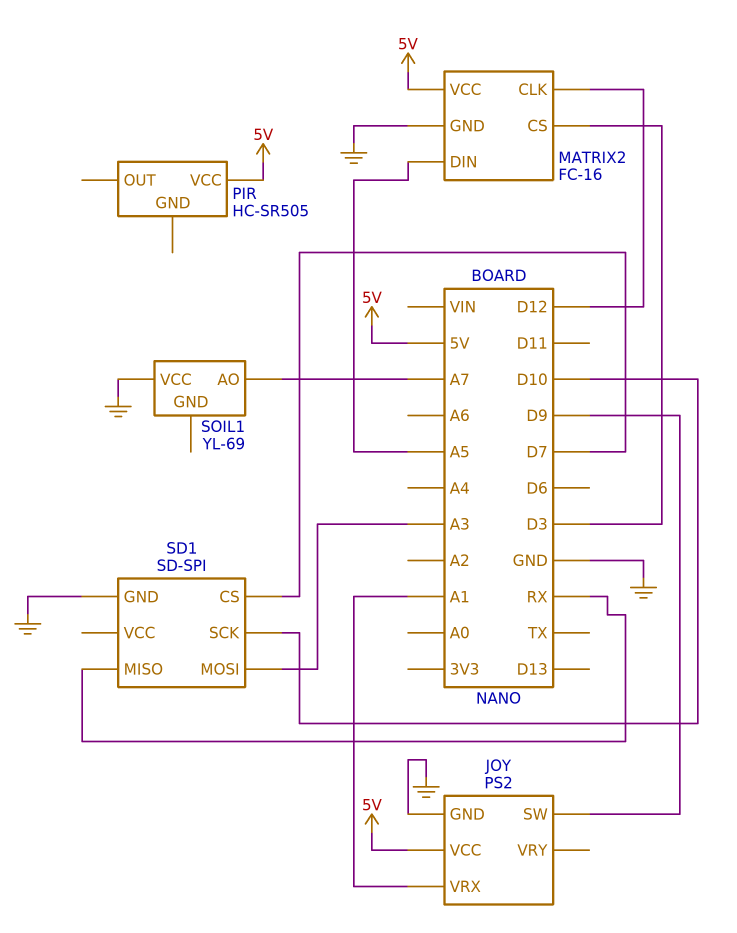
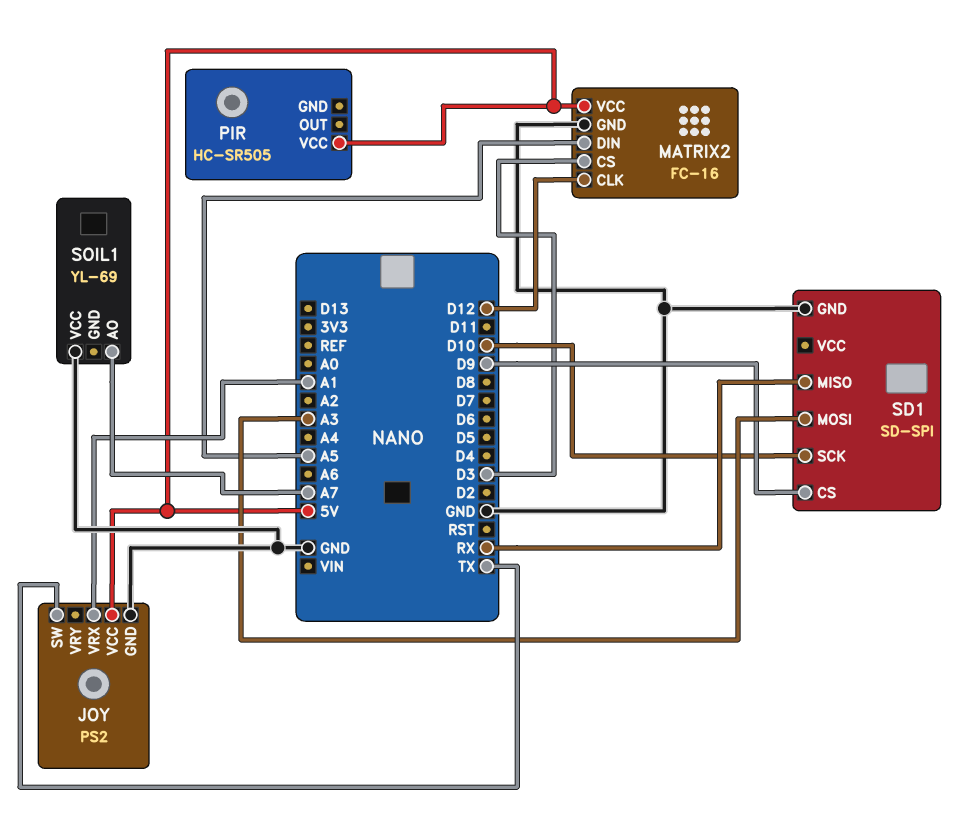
JOY pin SW: D9 -> TX
SD1 pin CS: D7 -> D9

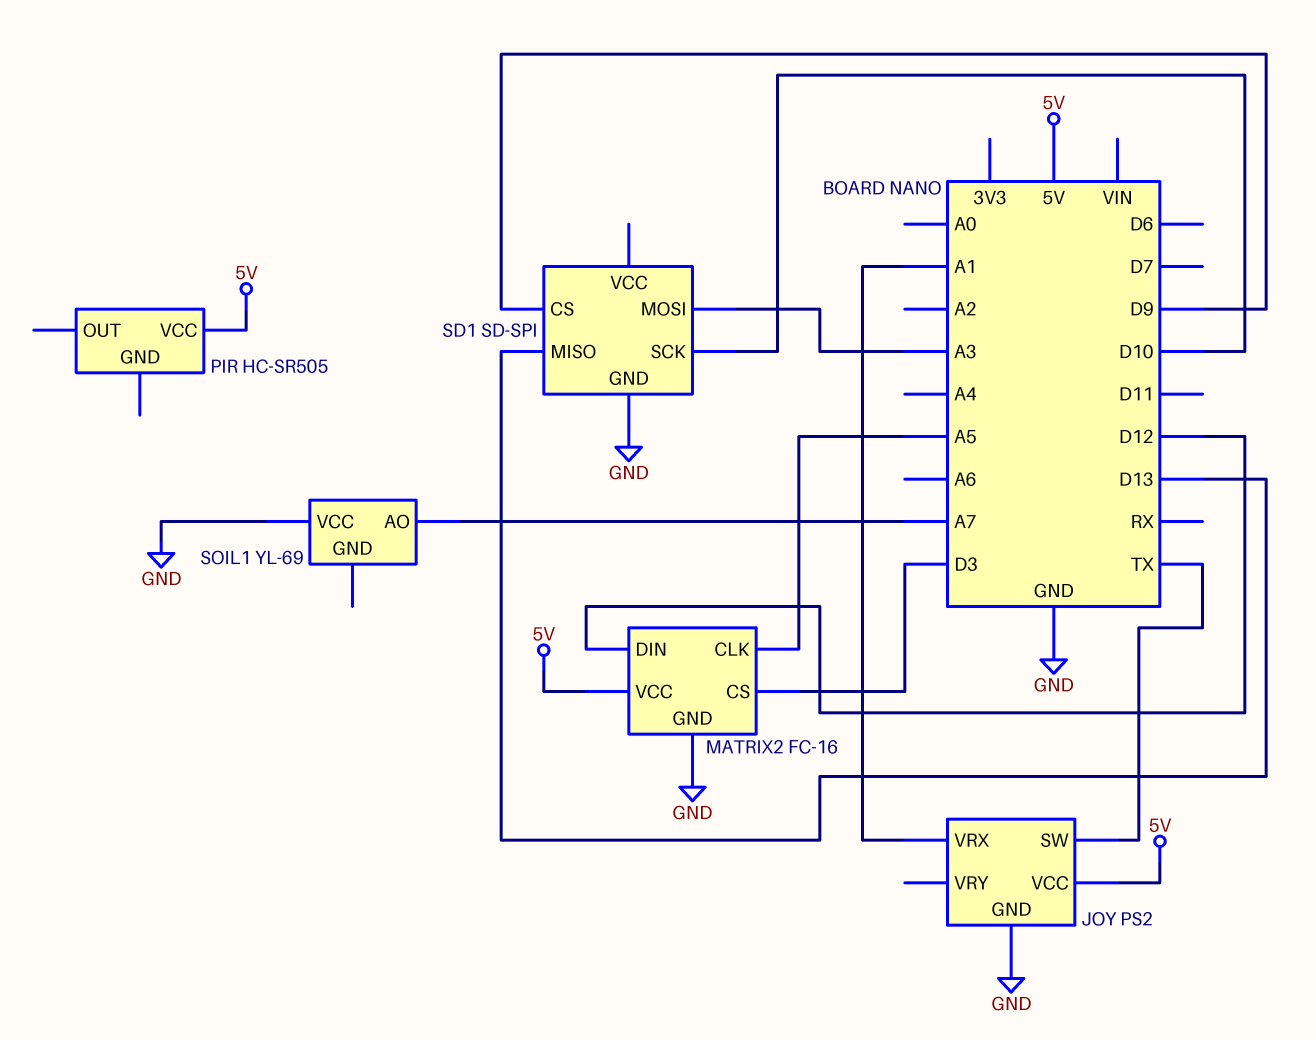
MATRIX2 pin CLK: D12 -> A5
MATRIX2 pin DIN: A5 -> D12
SD1 pin MISO: RX -> D13

